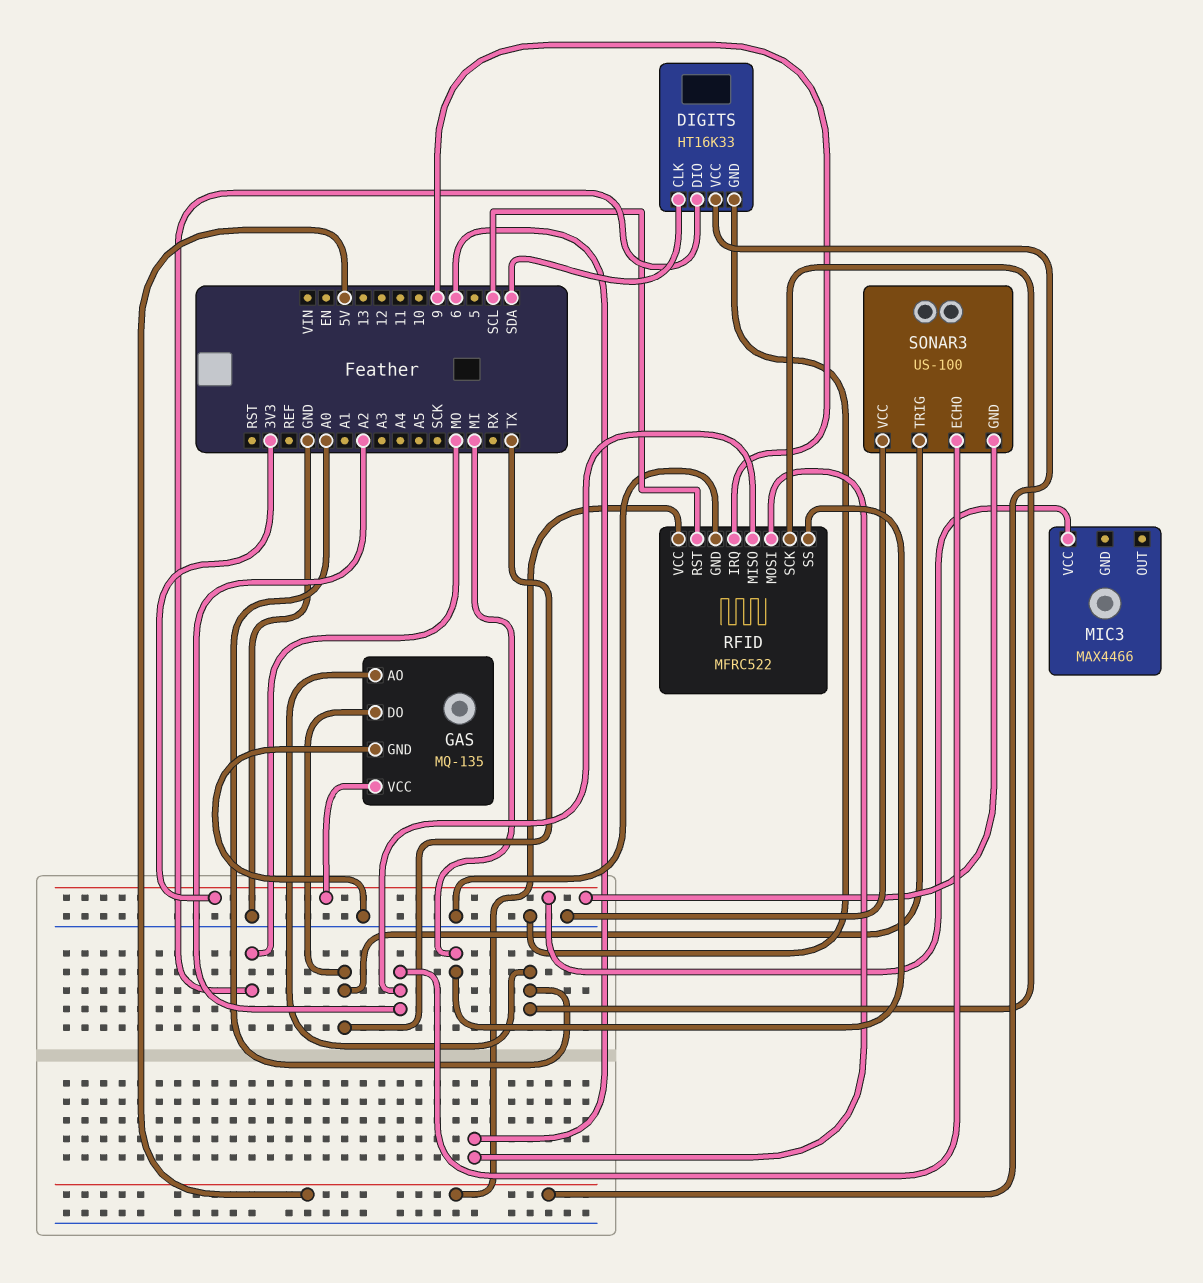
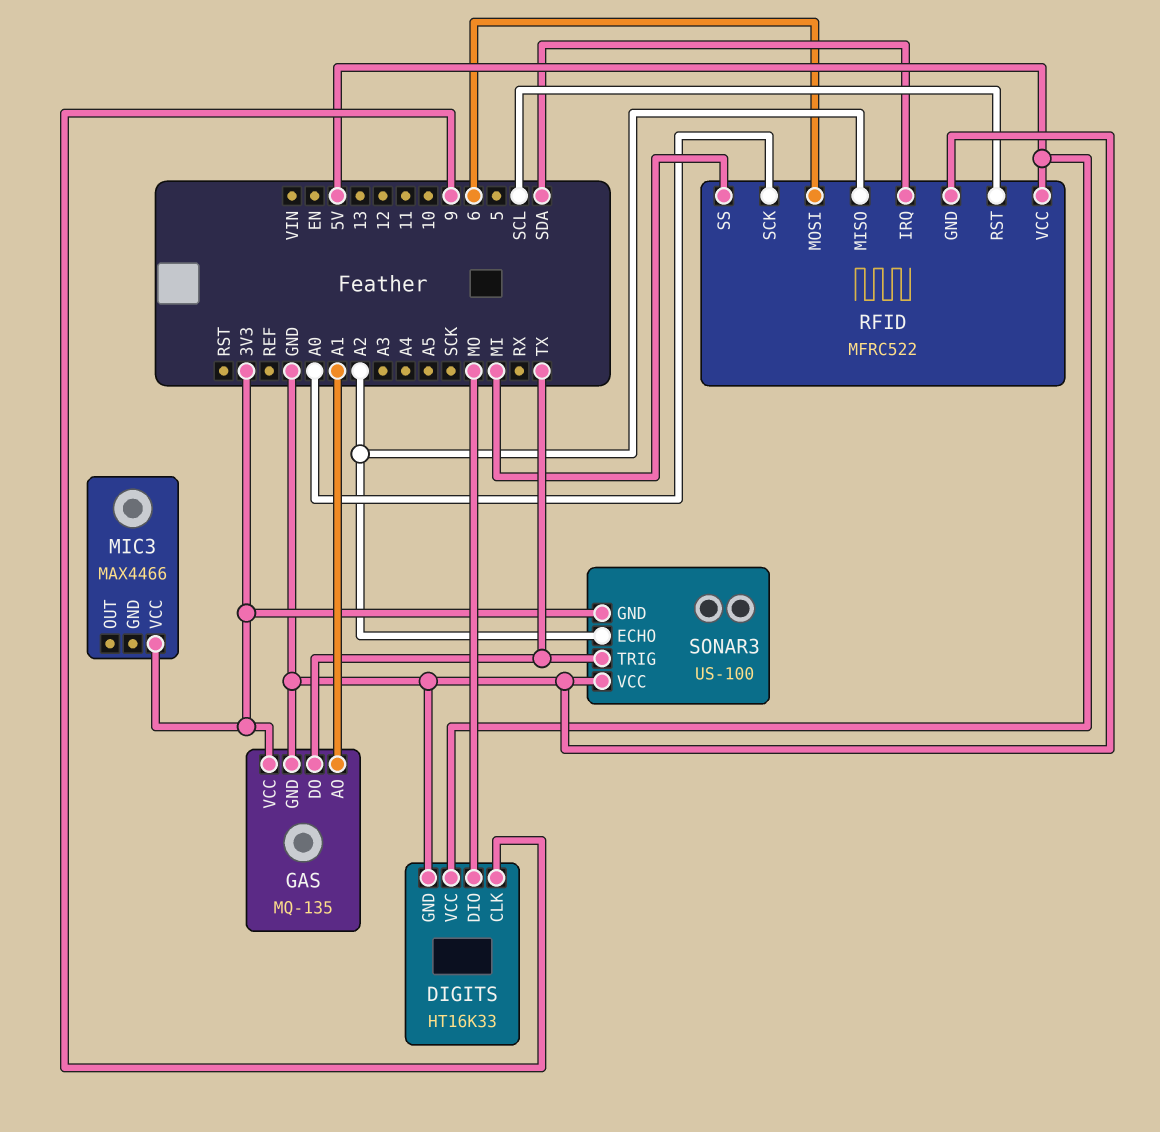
DIGITS pin CLK: SDA -> 9
GAS pin AO: A0 -> A1
RFID pin IRQ: 9 -> SDA

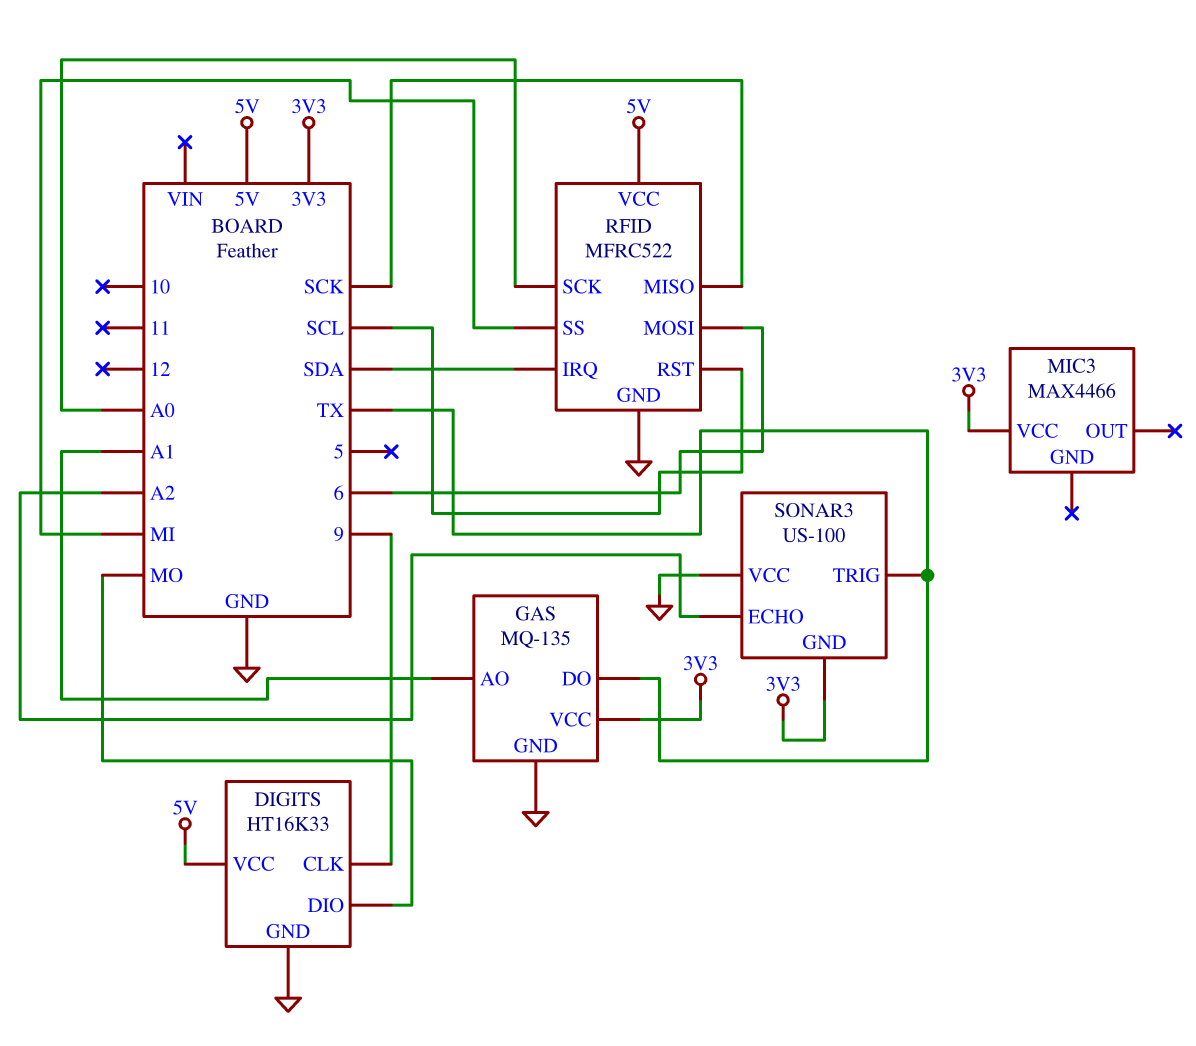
RFID pin MISO: A2 -> SCK

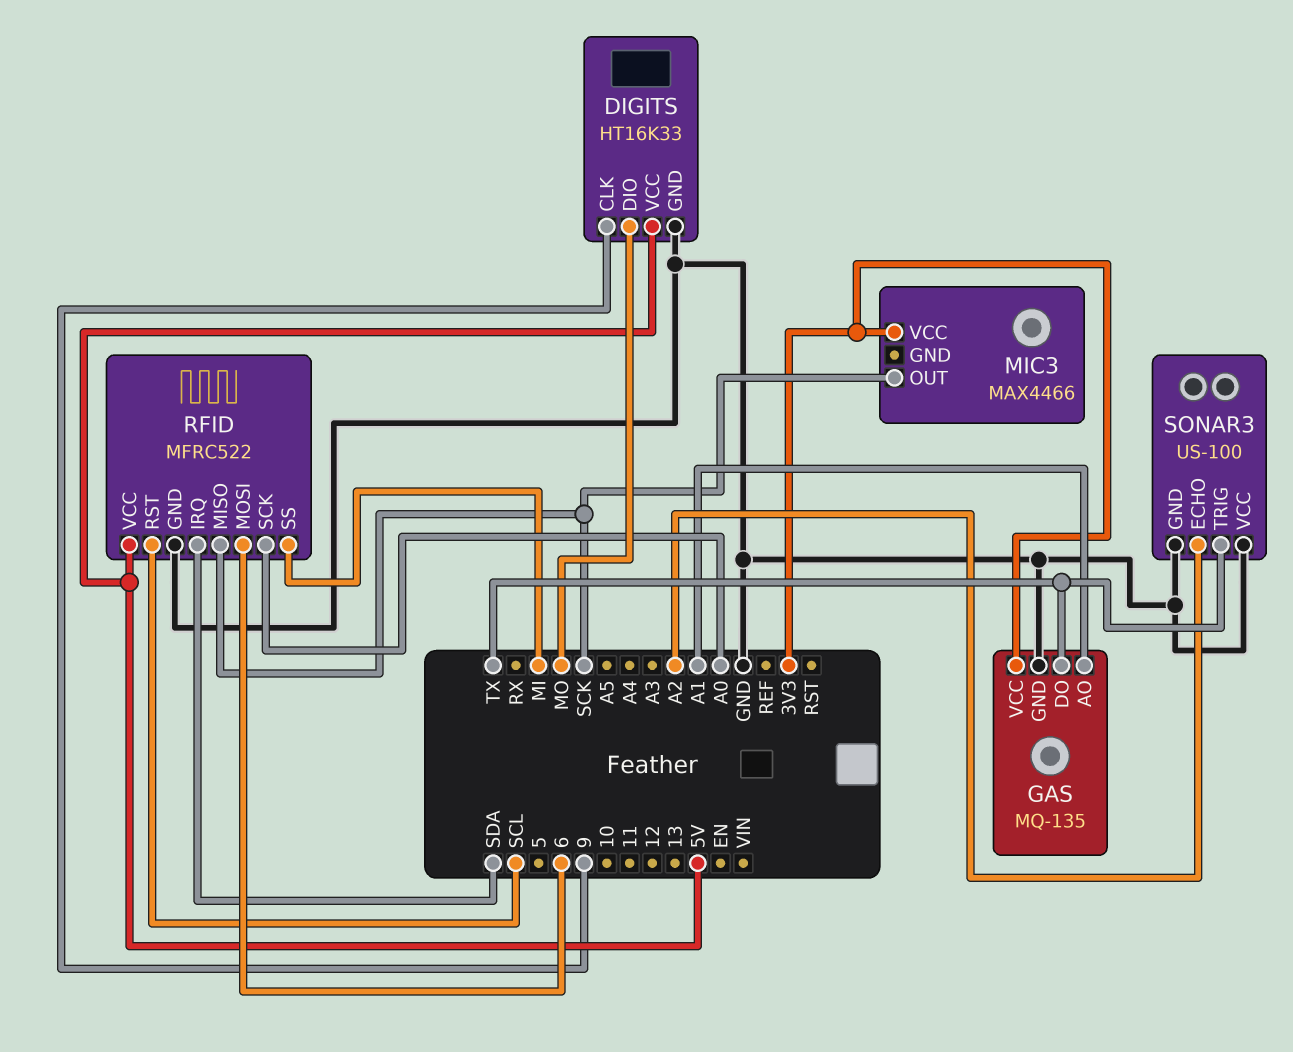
MIC3 pin OUT: none -> SCK
SONAR3 pin GND: 3V3 -> GND

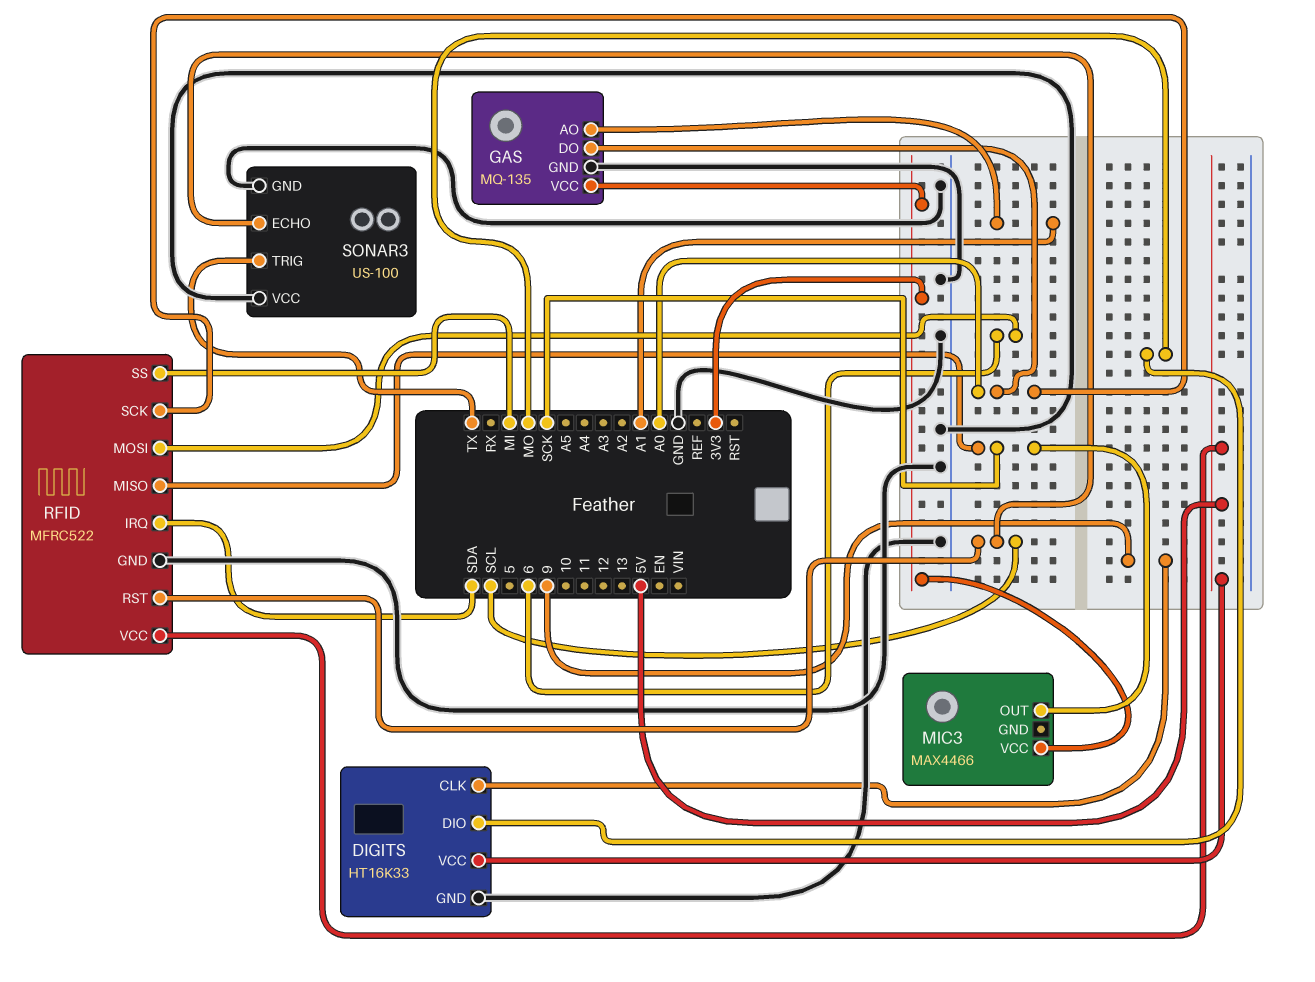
GAS pin DO: TX -> A0
SONAR3 pin ECHO: A2 -> SCL

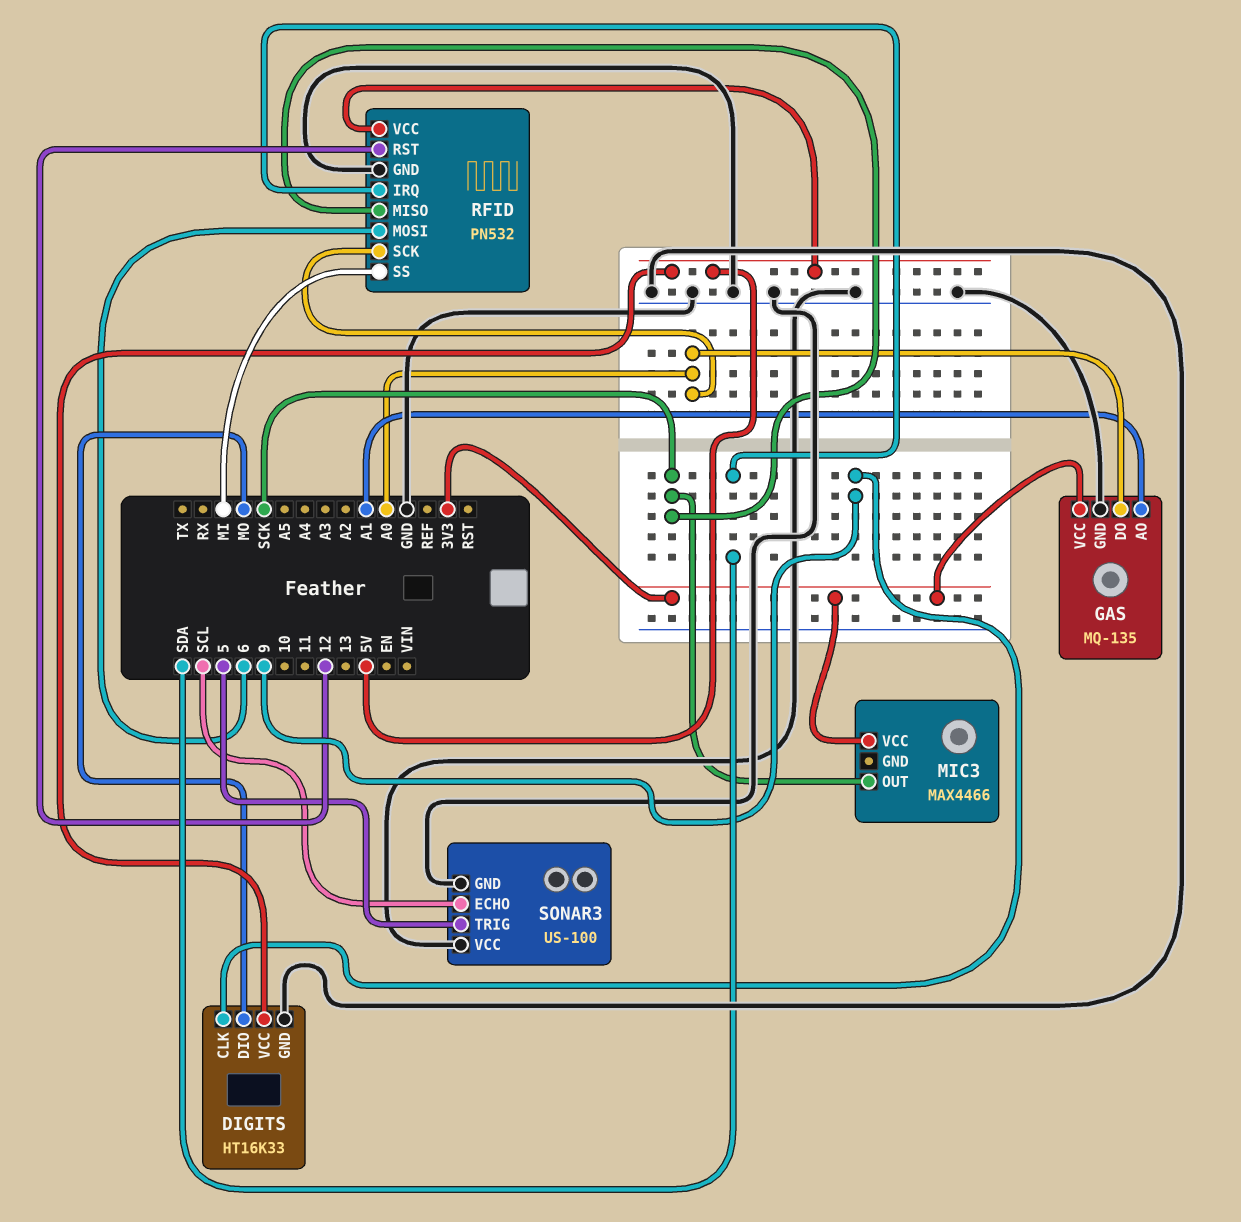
RFID: MFRC522 -> PN532
RFID pin RST: SCL -> 12
SONAR3 pin TRIG: TX -> 5

